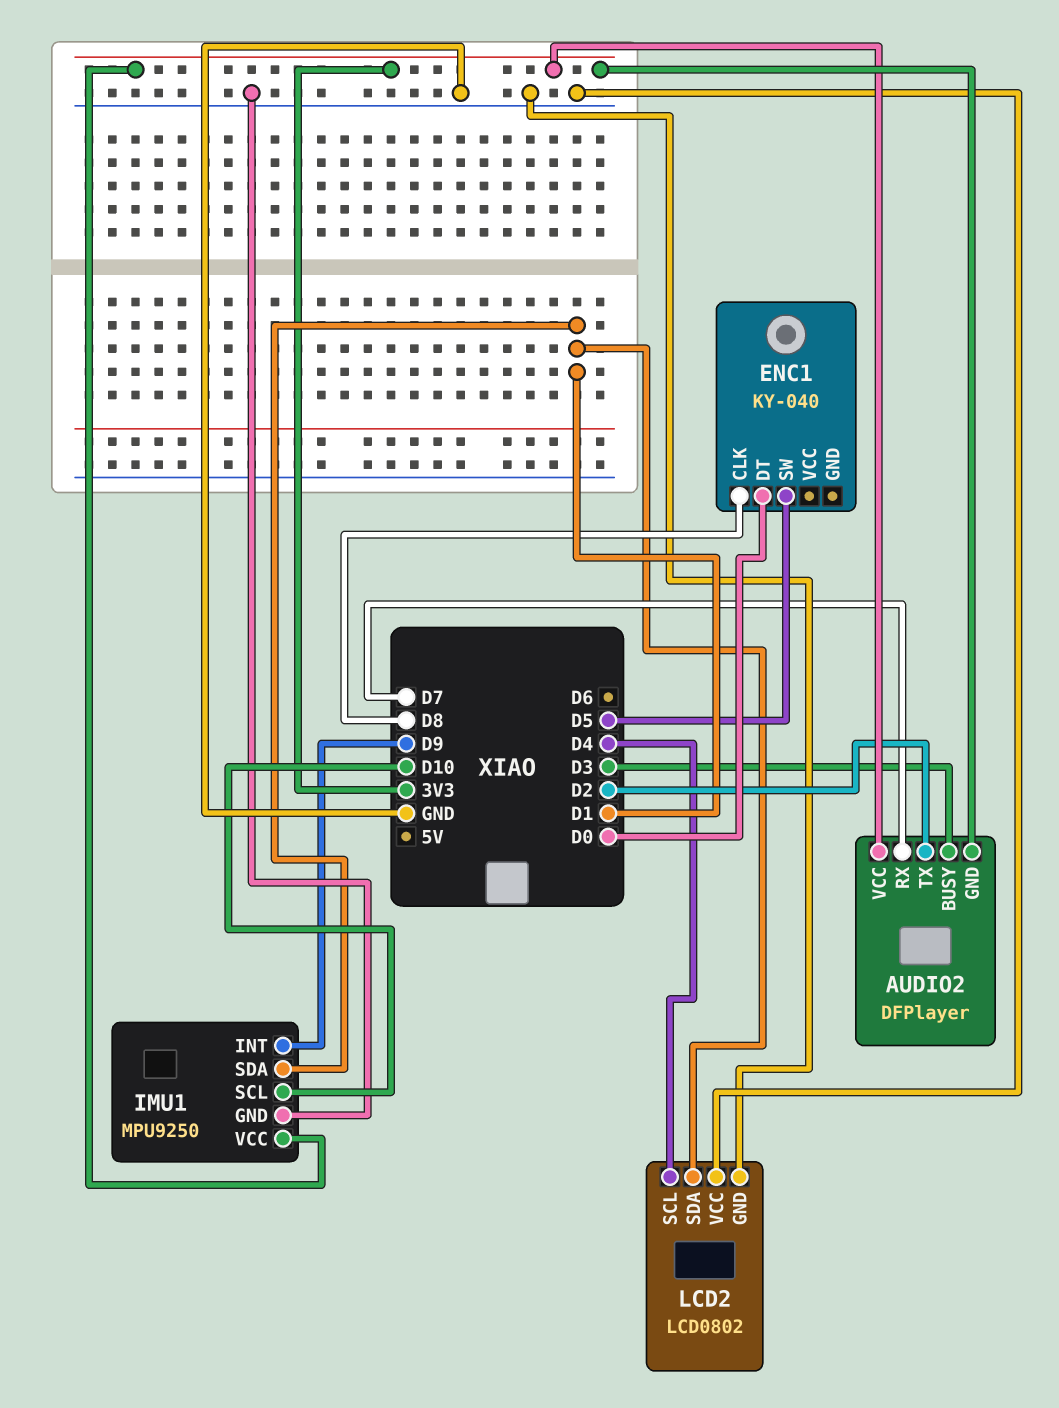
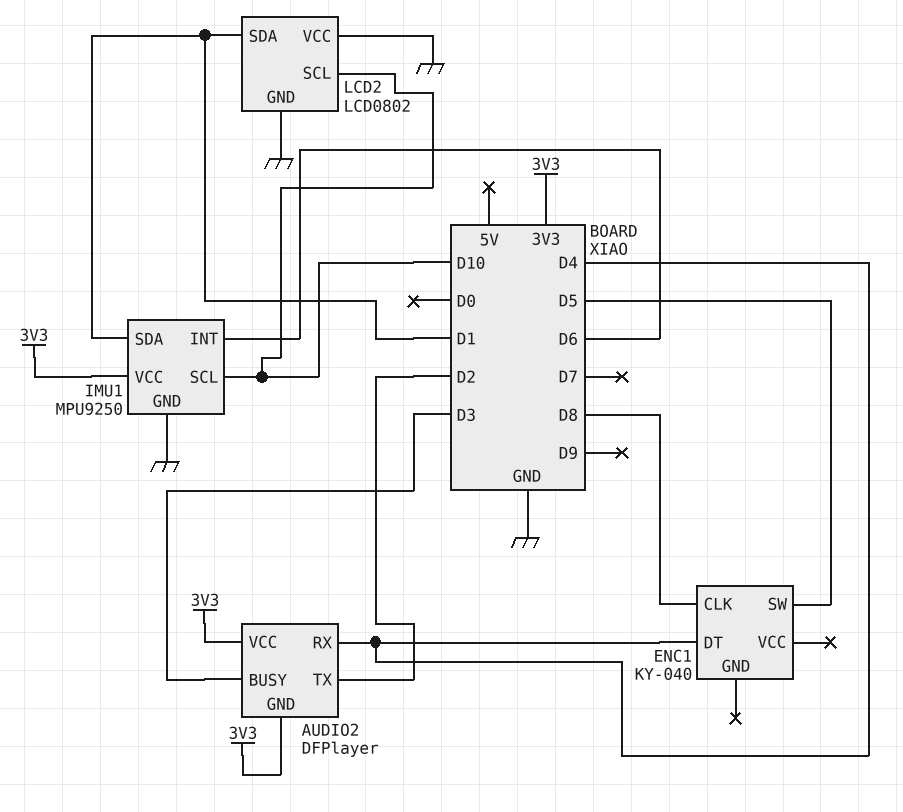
AUDIO2 pin RX: D7 -> D4
ENC1 pin DT: D0 -> D4
IMU1 pin INT: D9 -> D6
LCD2 pin SCL: D4 -> D10

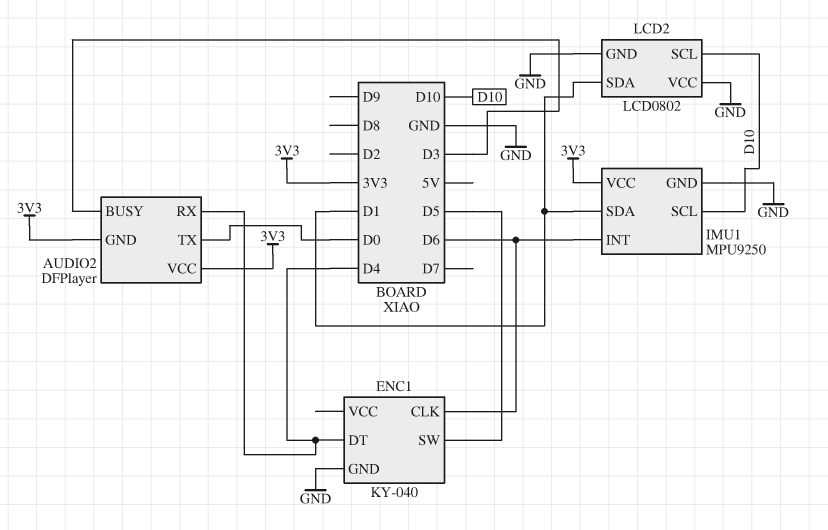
AUDIO2 pin TX: D2 -> D0
ENC1 pin CLK: D8 -> D6
ENC1 pin GND: none -> GND

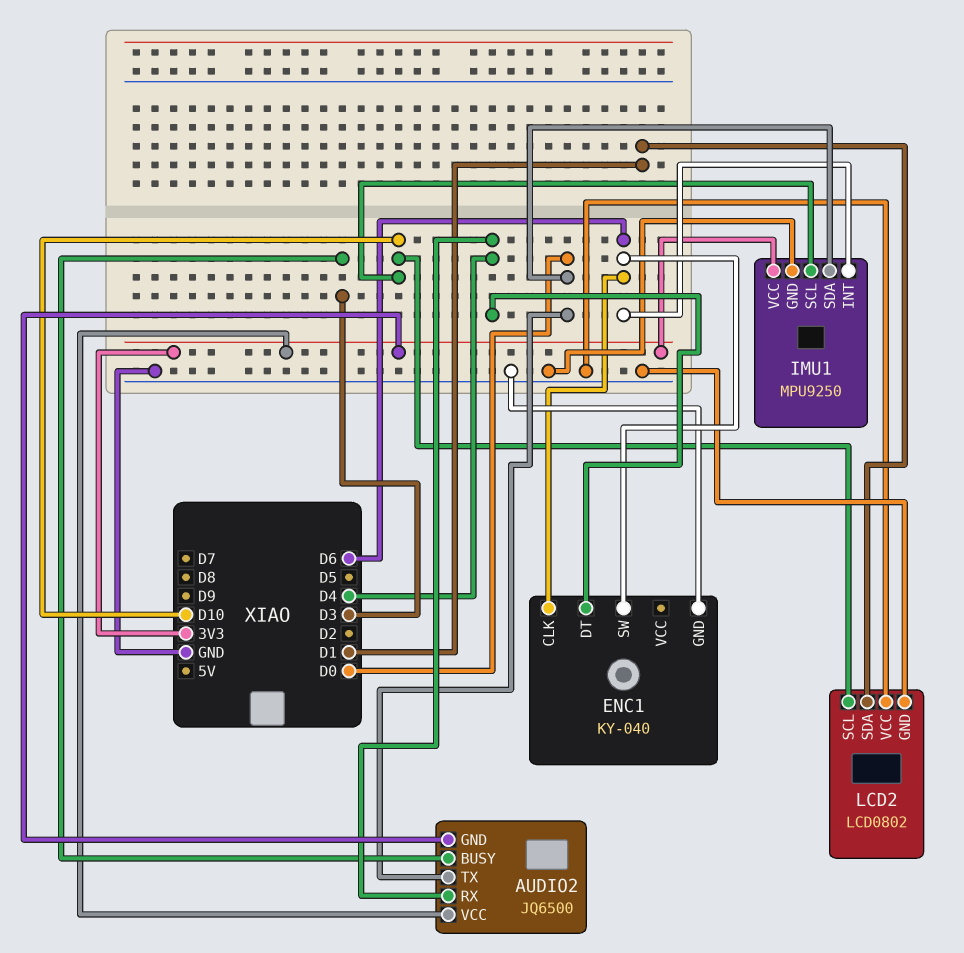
AUDIO2: DFPlayer -> JQ6500
ENC1 pin SW: D5 -> D6
IMU1 pin SDA: D1 -> D0

